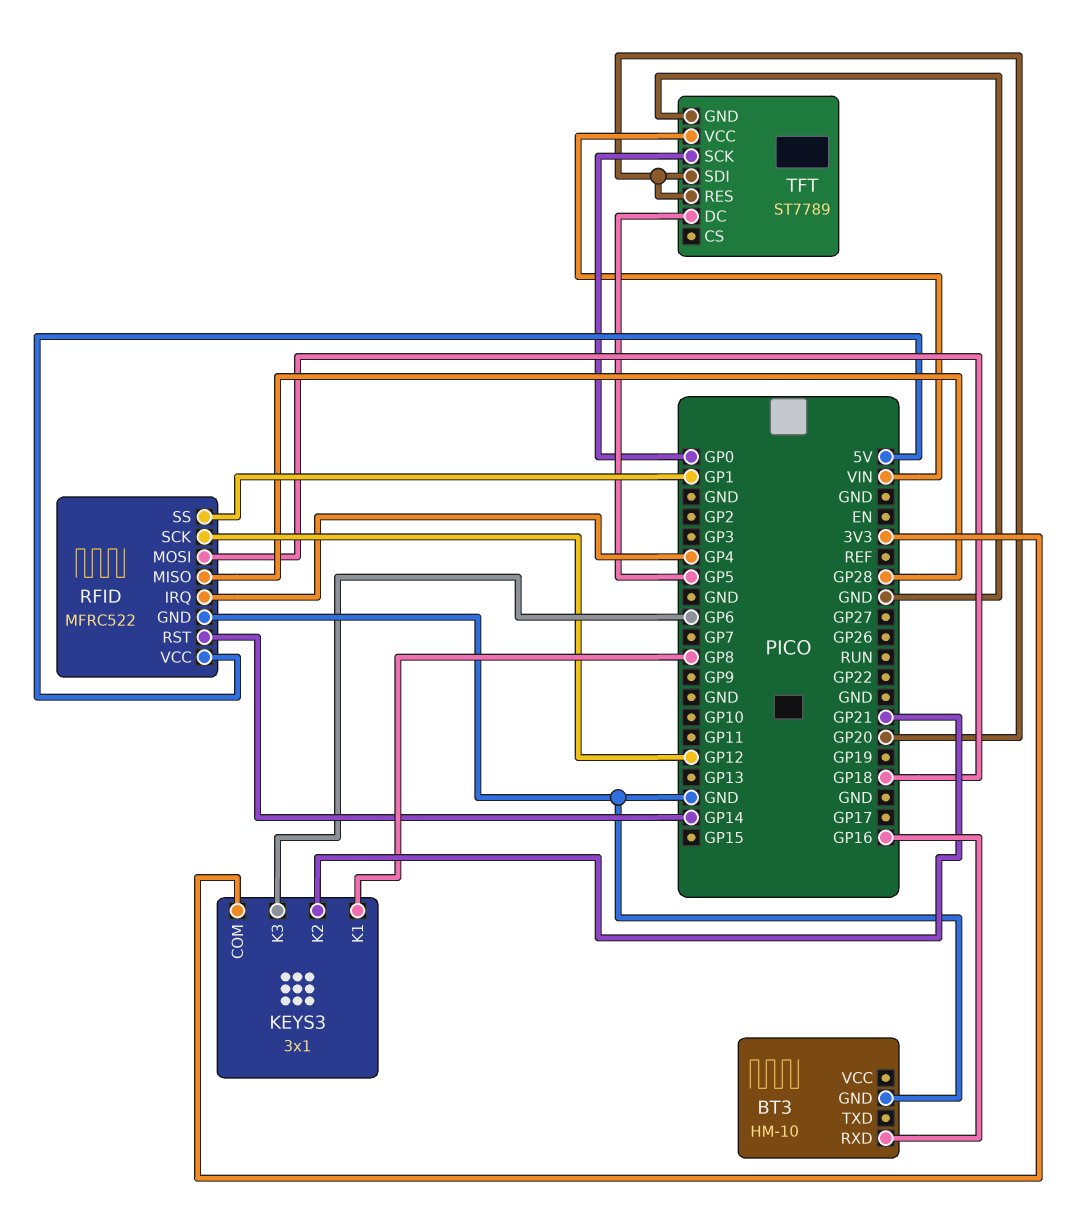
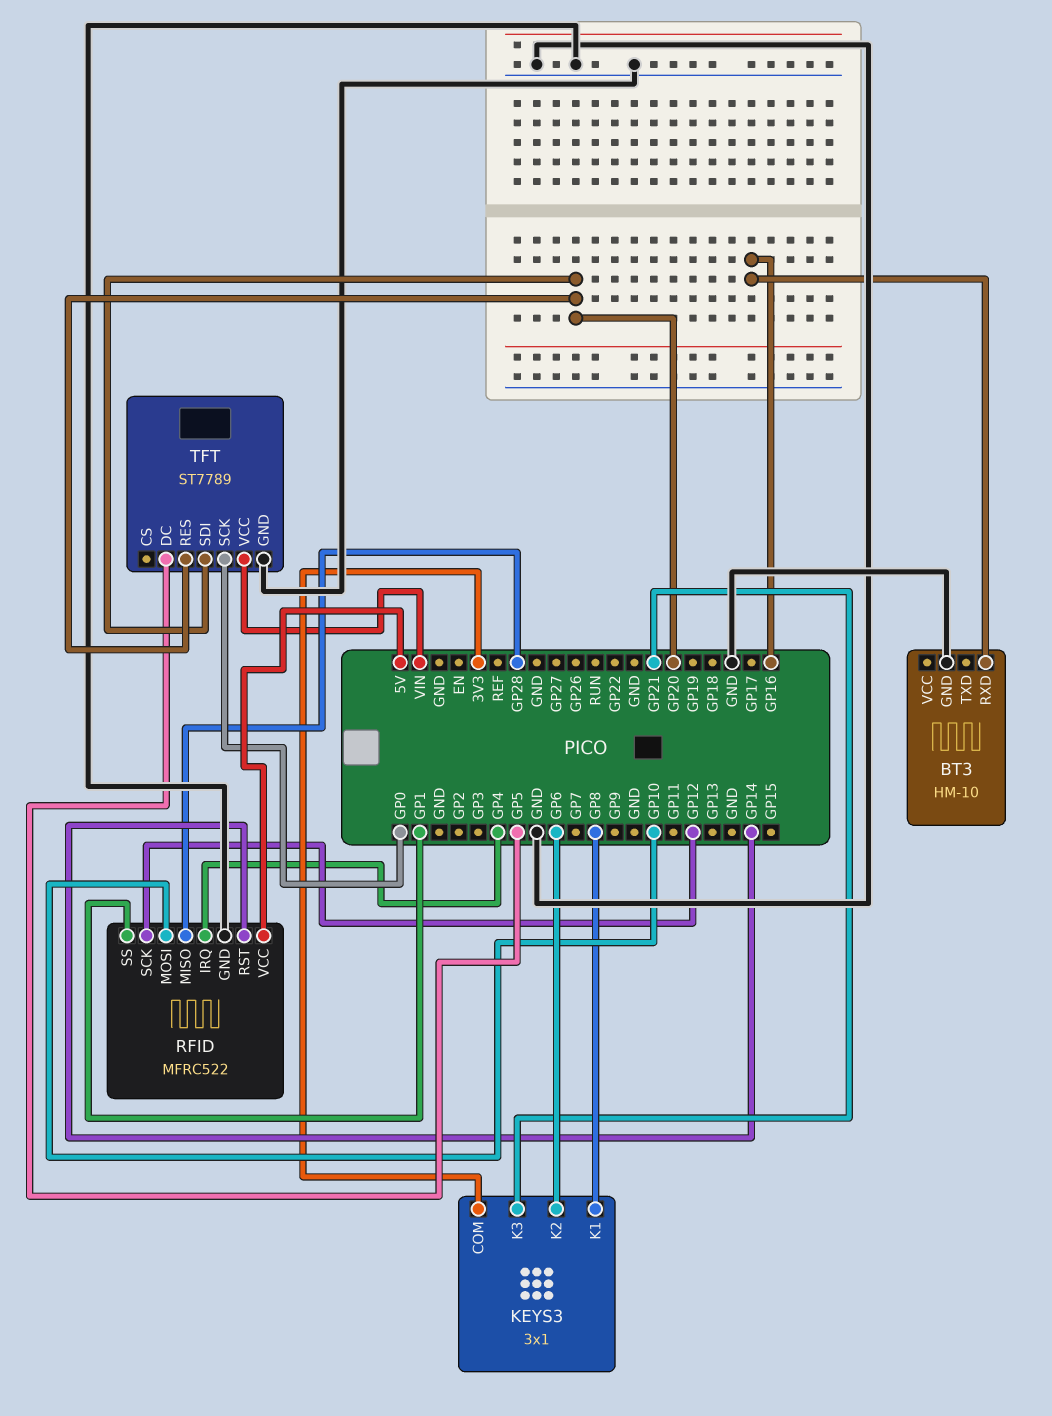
KEYS3 pin K2: GP21 -> GP6
KEYS3 pin K3: GP6 -> GP21
RFID pin MOSI: GP18 -> GP10

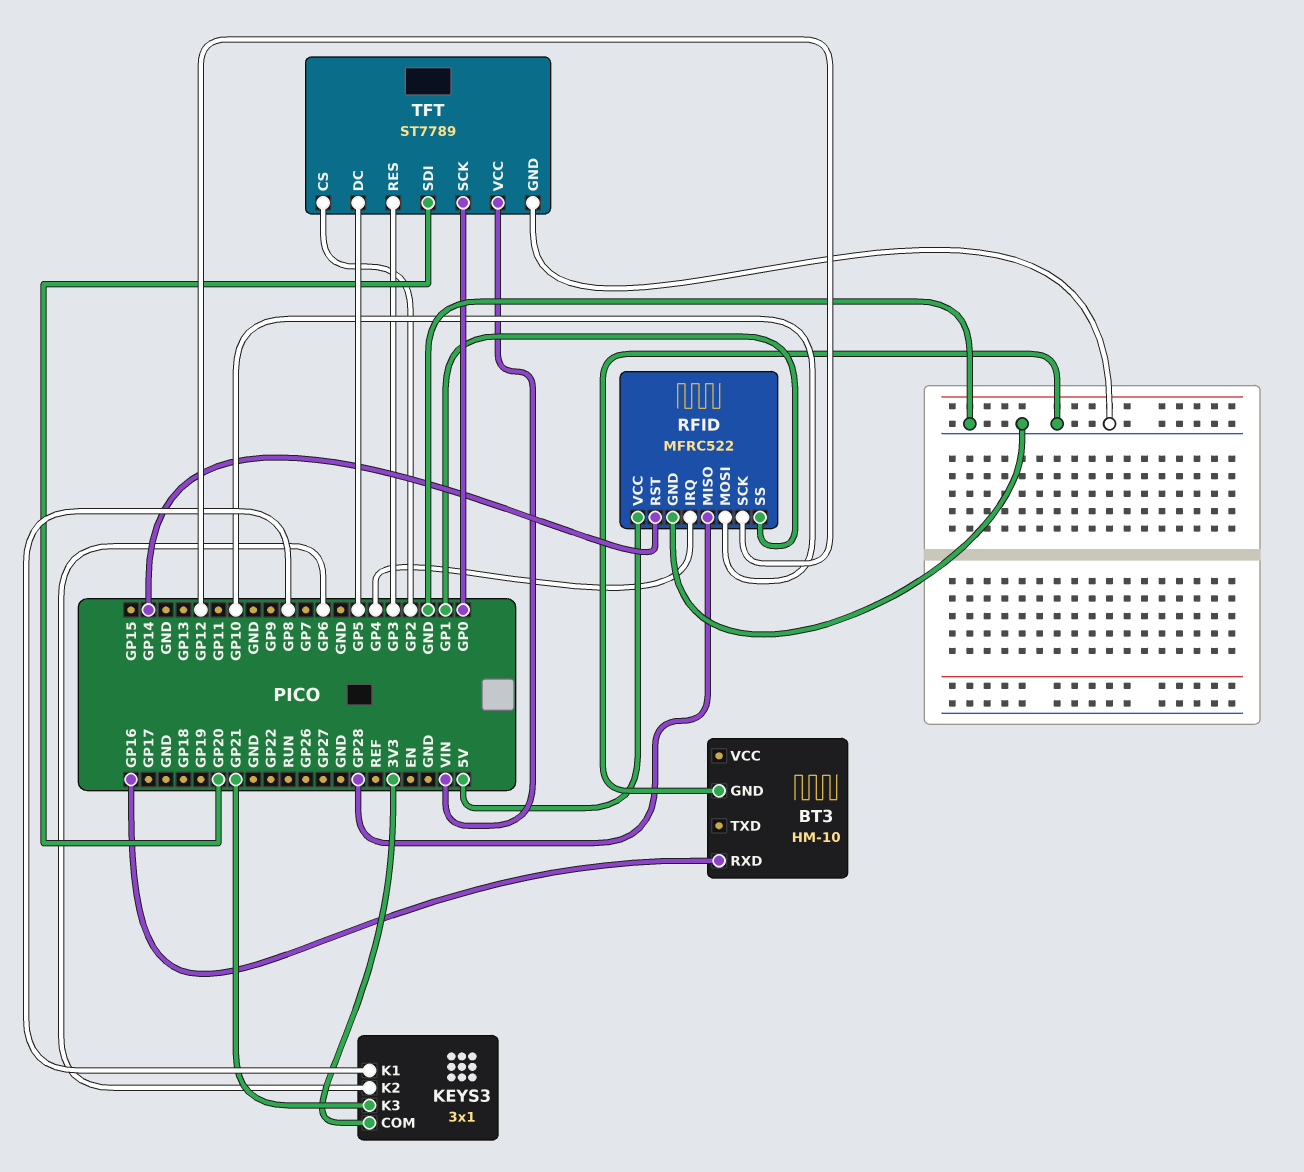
TFT pin CS: none -> GP2
TFT pin RES: GP20 -> GP3

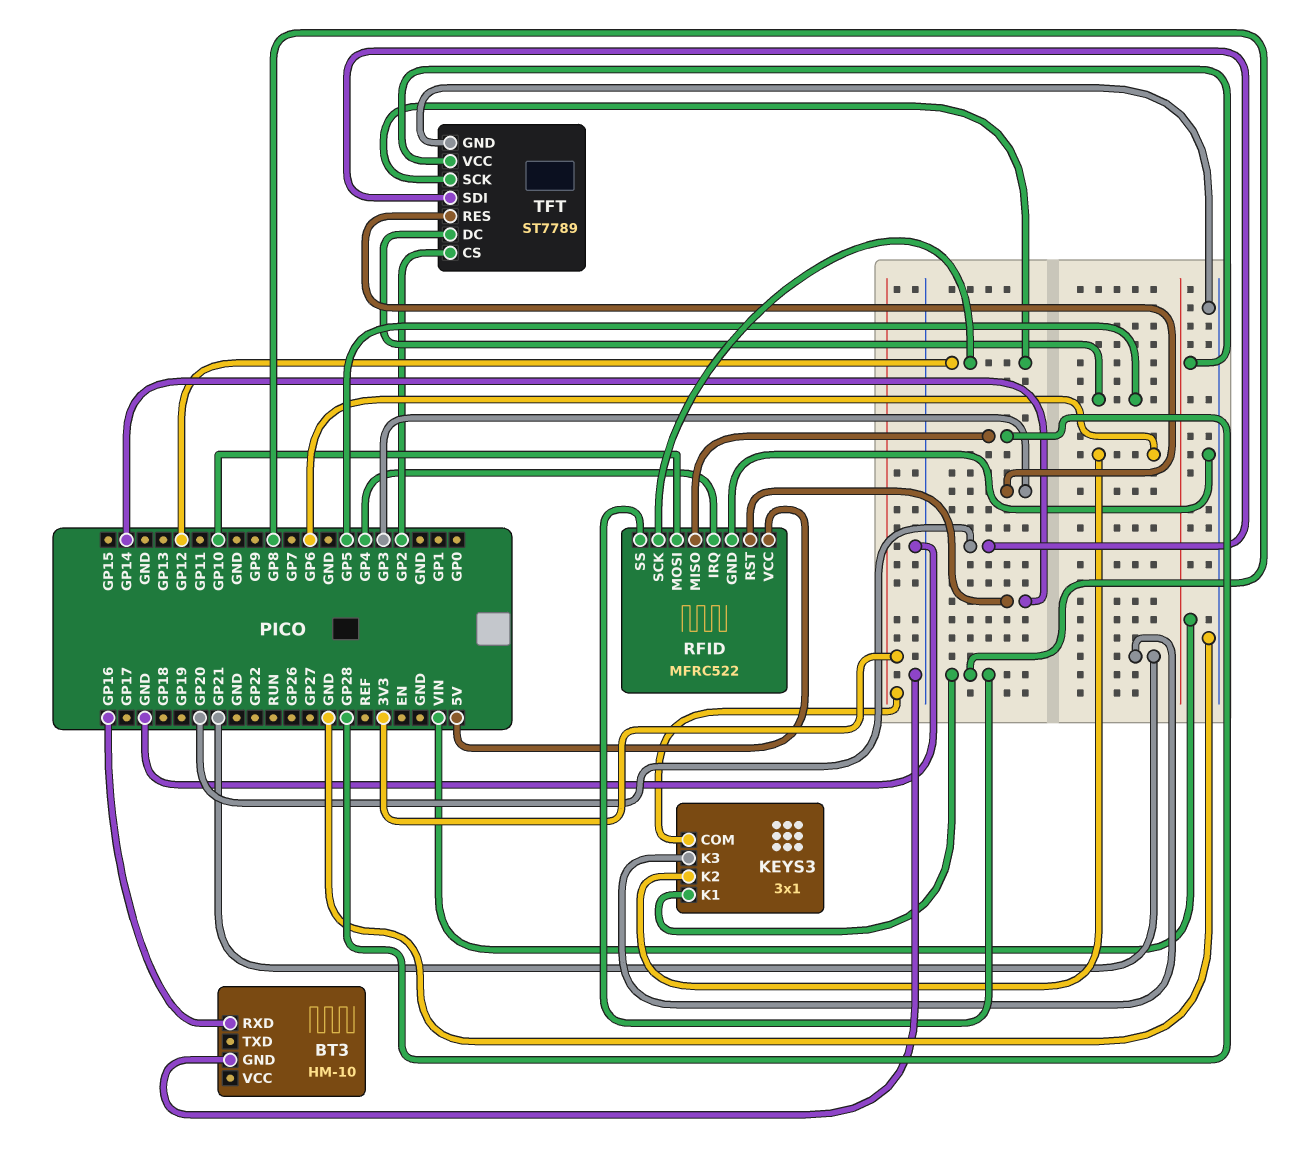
RFID pin SS: GP1 -> GP8
TFT pin SCK: GP0 -> GP12

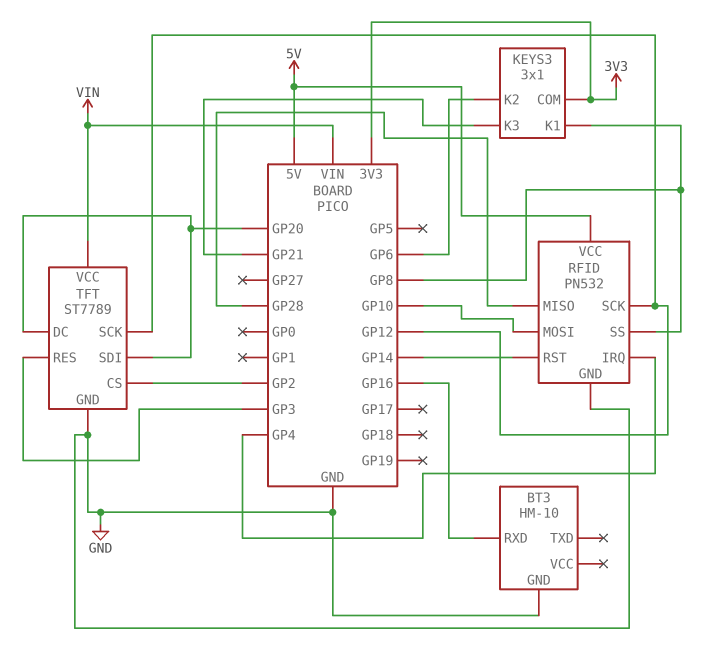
RFID: MFRC522 -> PN532
TFT pin DC: GP5 -> GP20

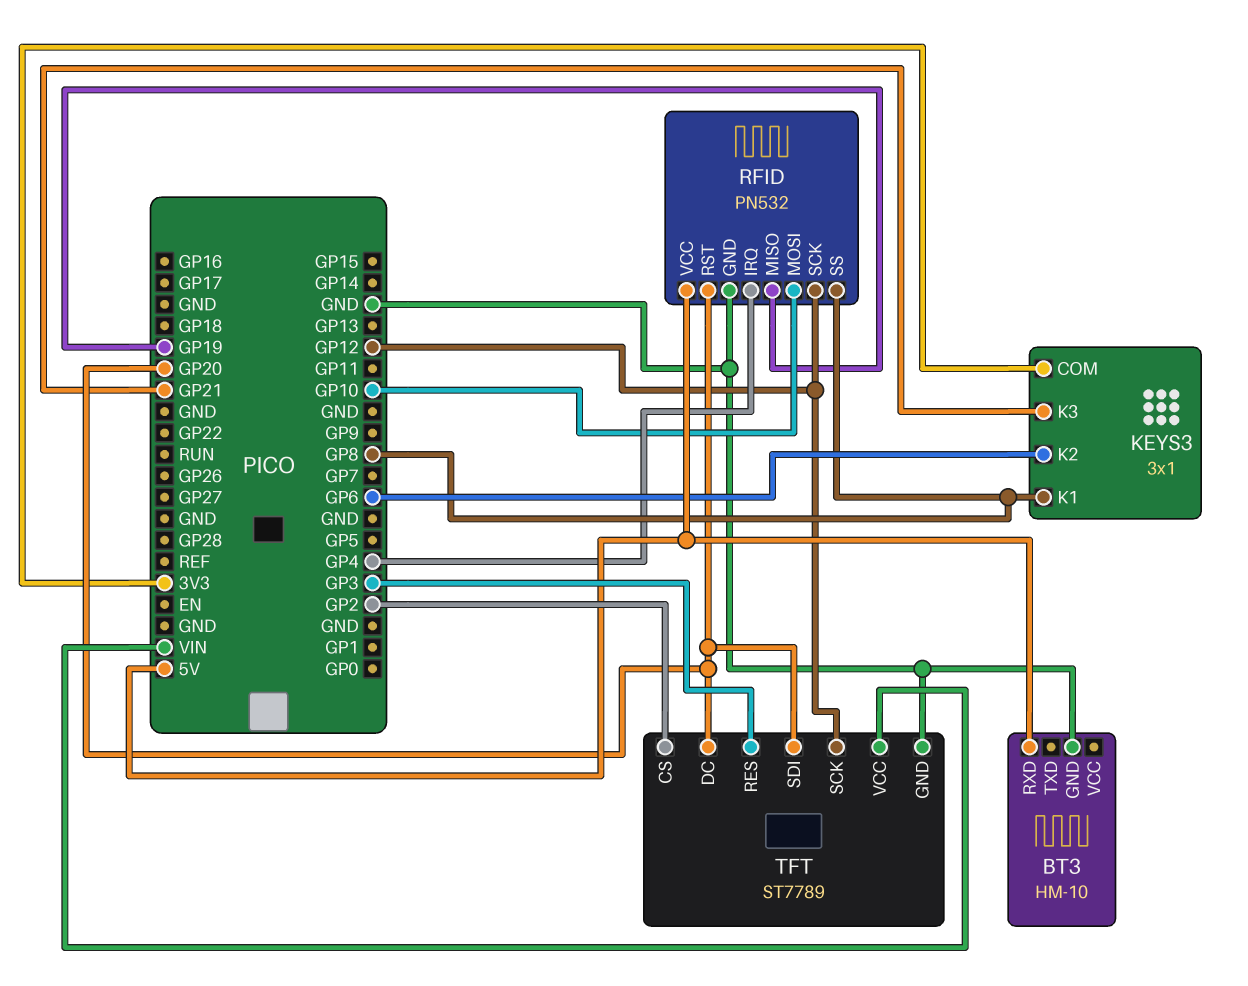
BT3 pin RXD: GP16 -> 5V
RFID pin MISO: GP28 -> GP19
RFID pin RST: GP14 -> GP20

